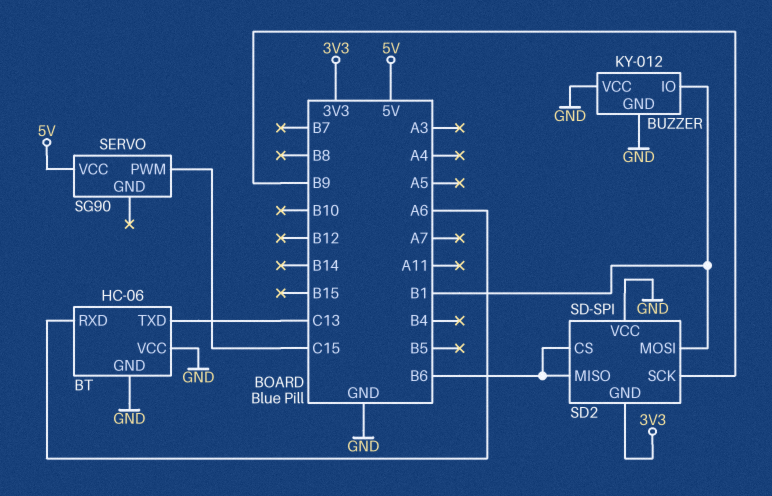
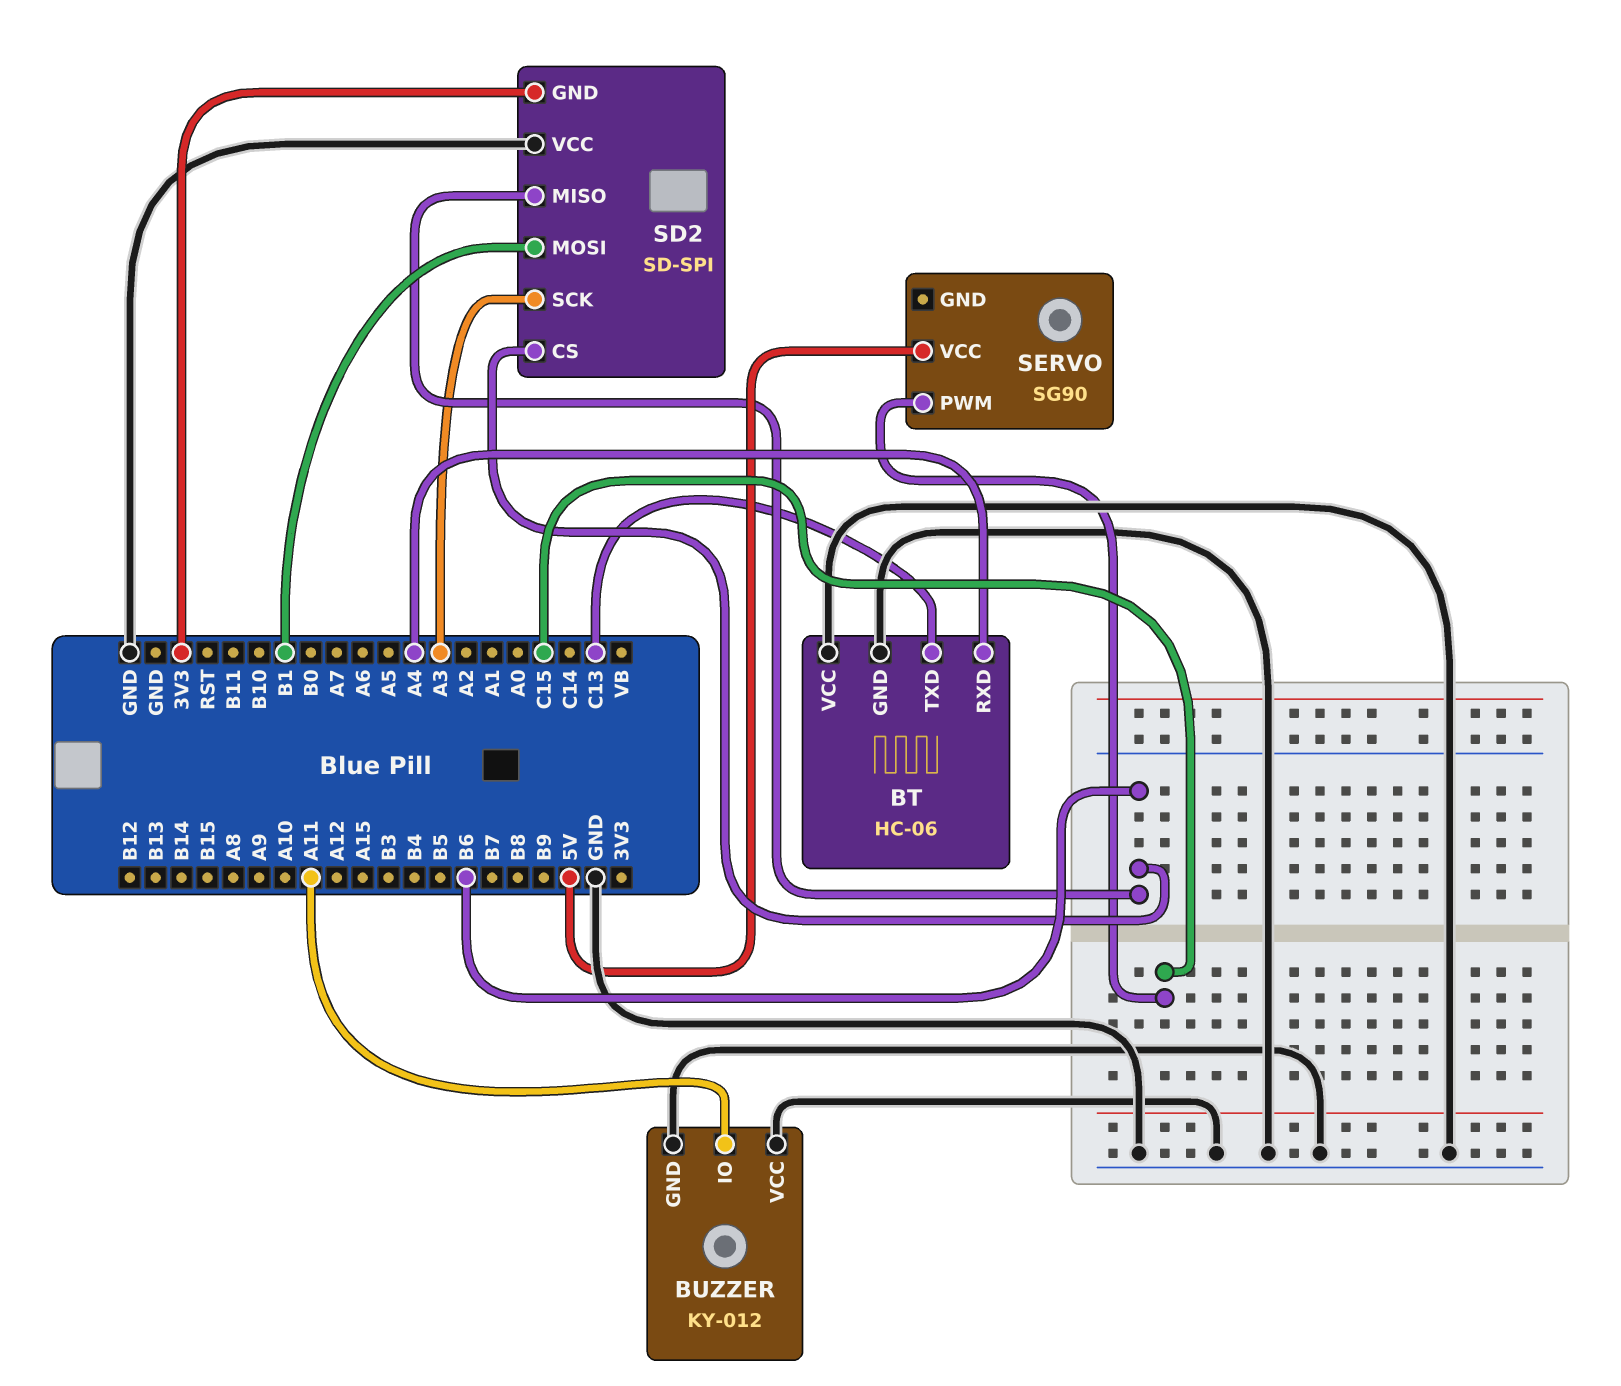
BT pin RXD: A6 -> A4
BUZZER pin IO: B1 -> A11
SD2 pin SCK: B9 -> A3

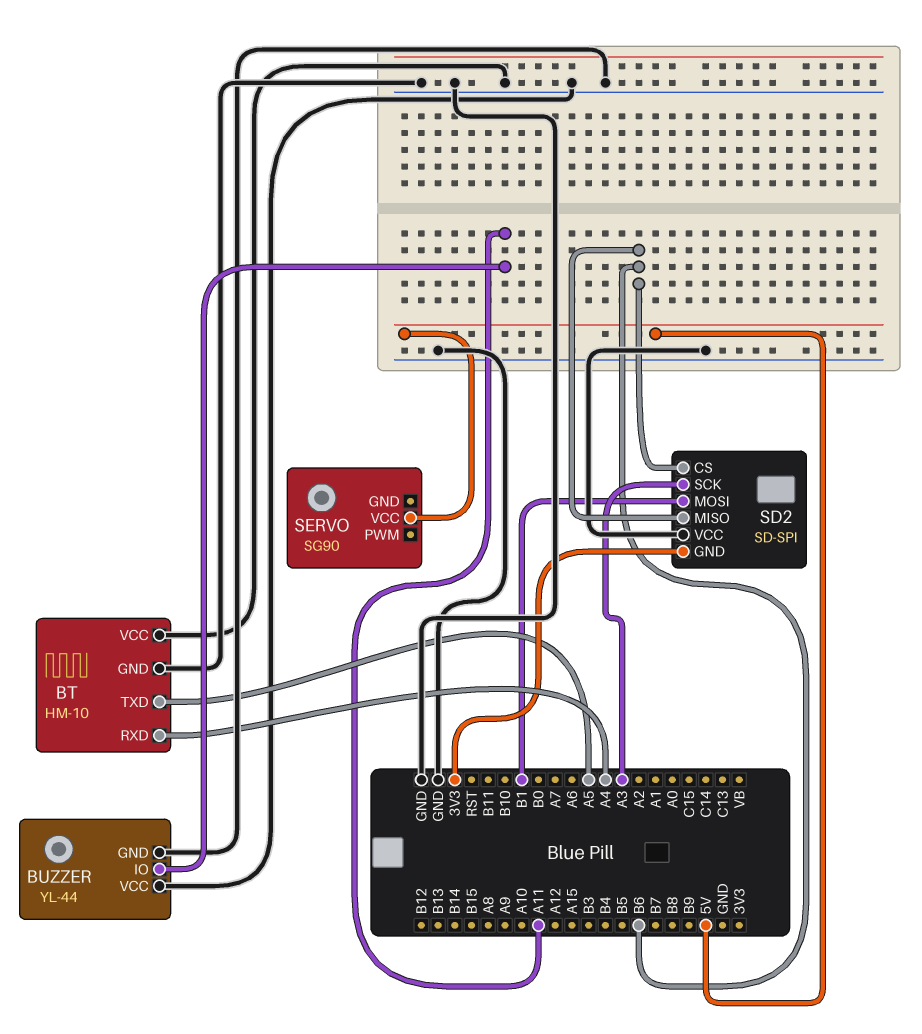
BT: HC-06 -> HM-10
BT pin TXD: C13 -> A5
BUZZER: KY-012 -> YL-44
SERVO pin PWM: C15 -> none

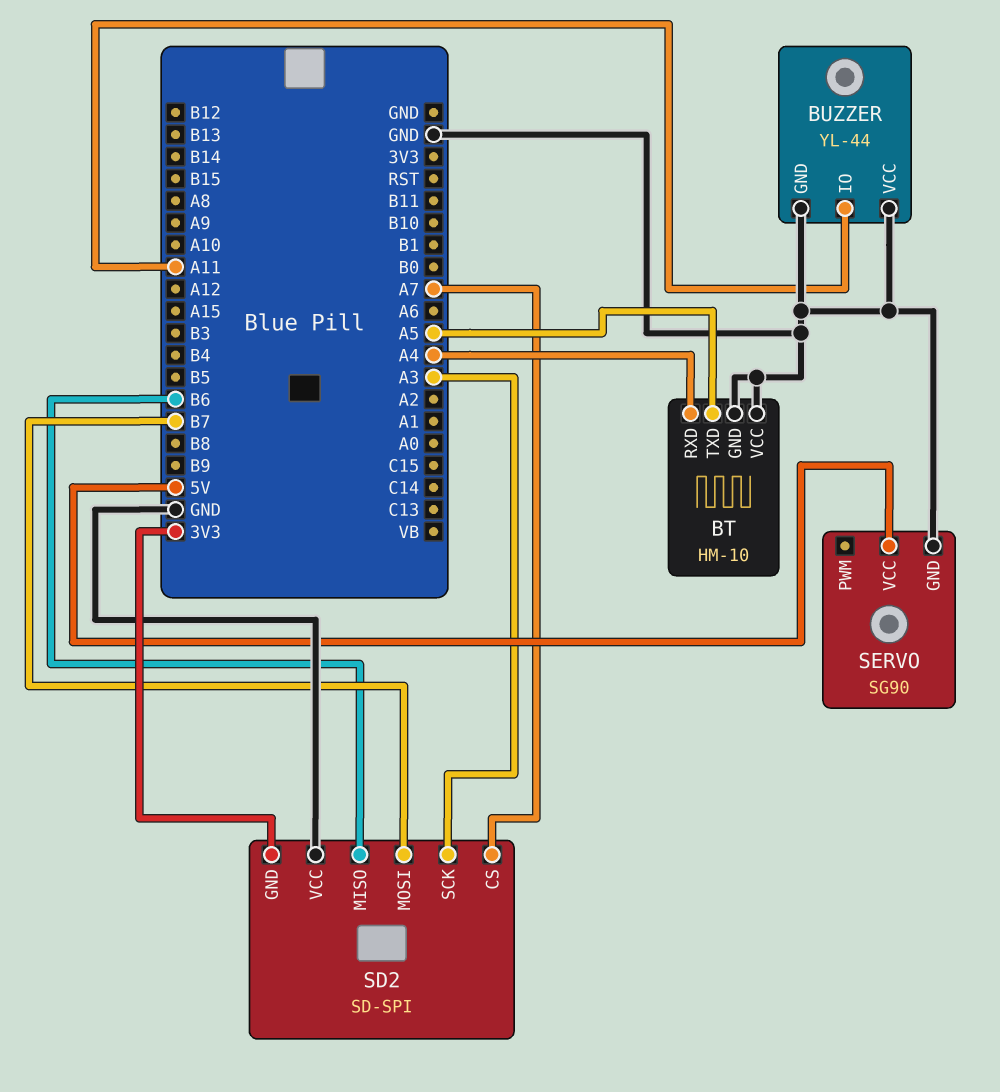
SD2 pin CS: B6 -> A7
SD2 pin MOSI: B1 -> B7
SERVO pin GND: none -> GND

